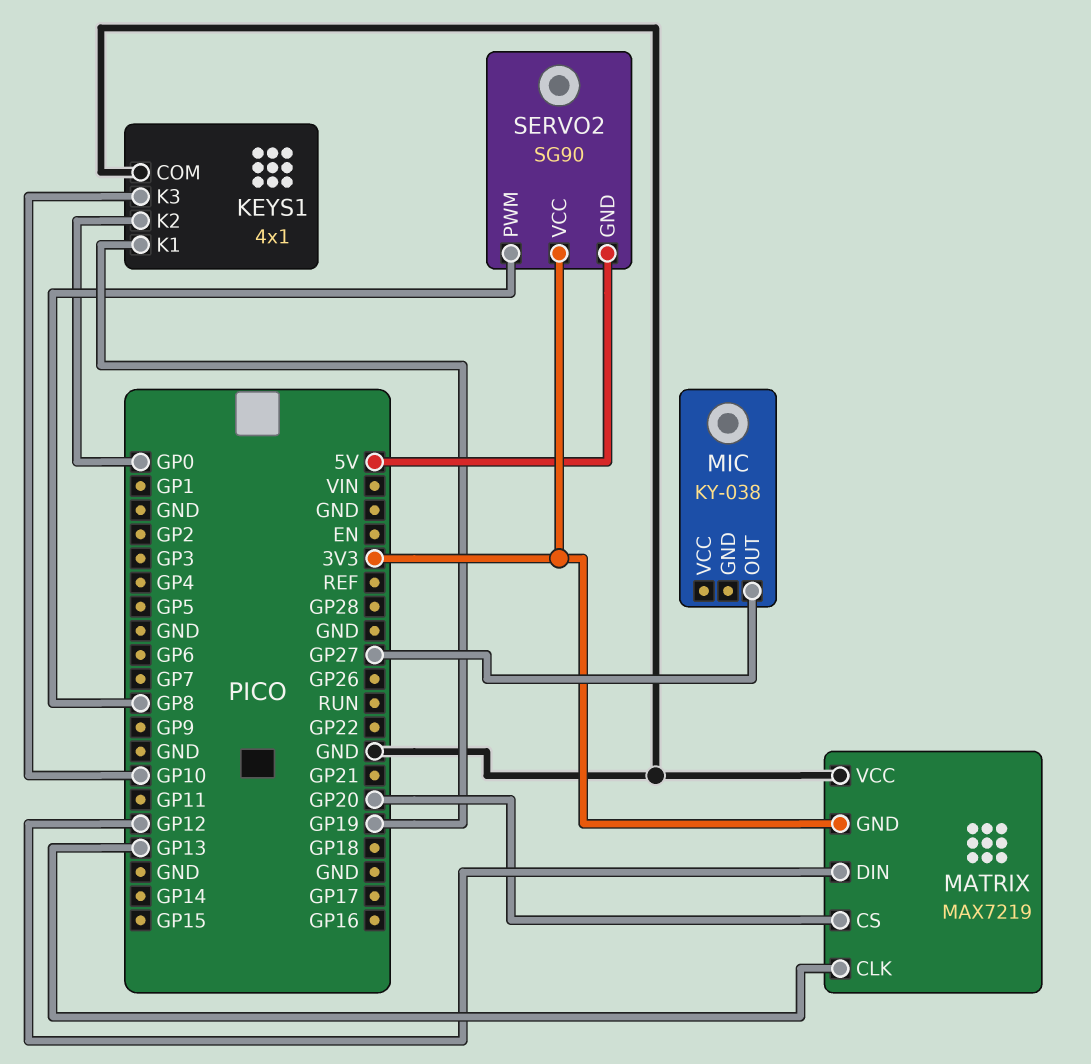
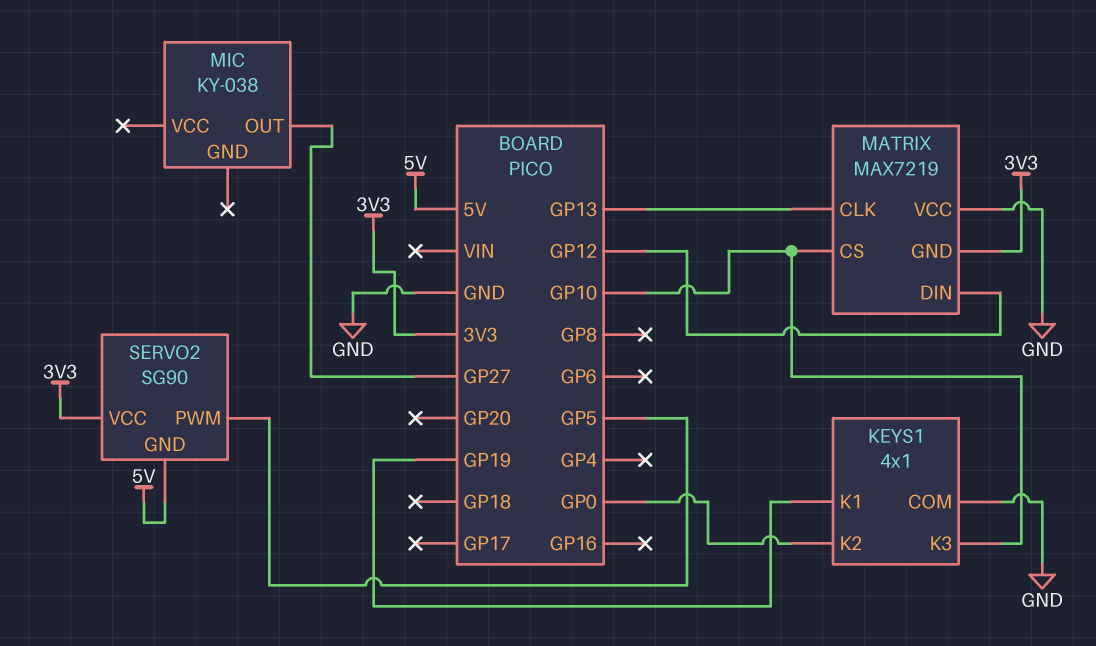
MATRIX pin CS: GP20 -> GP10
SERVO2 pin PWM: GP8 -> GP5

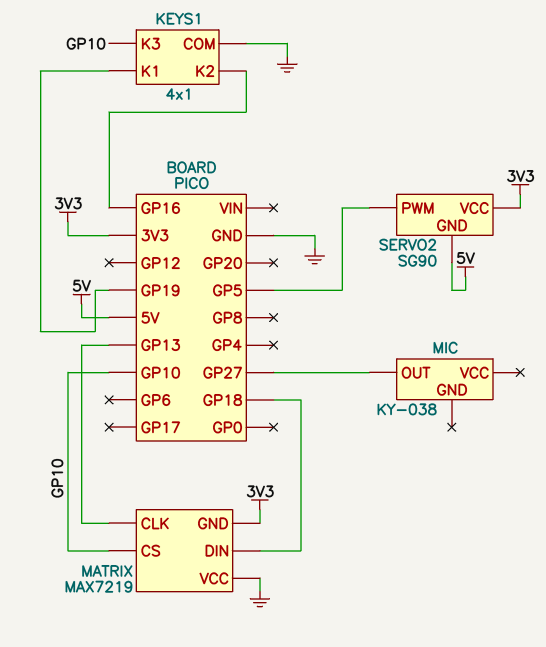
KEYS1 pin K2: GP0 -> GP16
MATRIX pin DIN: GP12 -> GP18

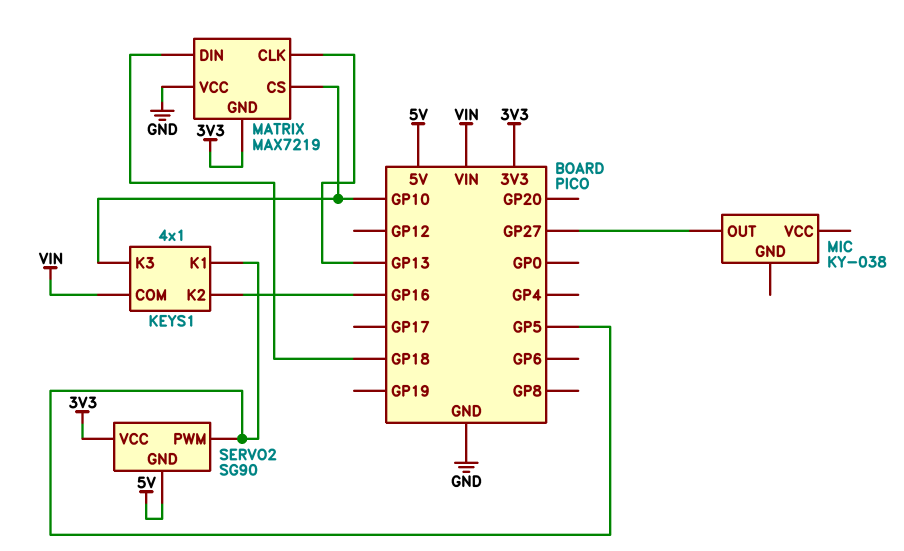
KEYS1 pin COM: GND -> VIN
KEYS1 pin K1: GP19 -> GP5

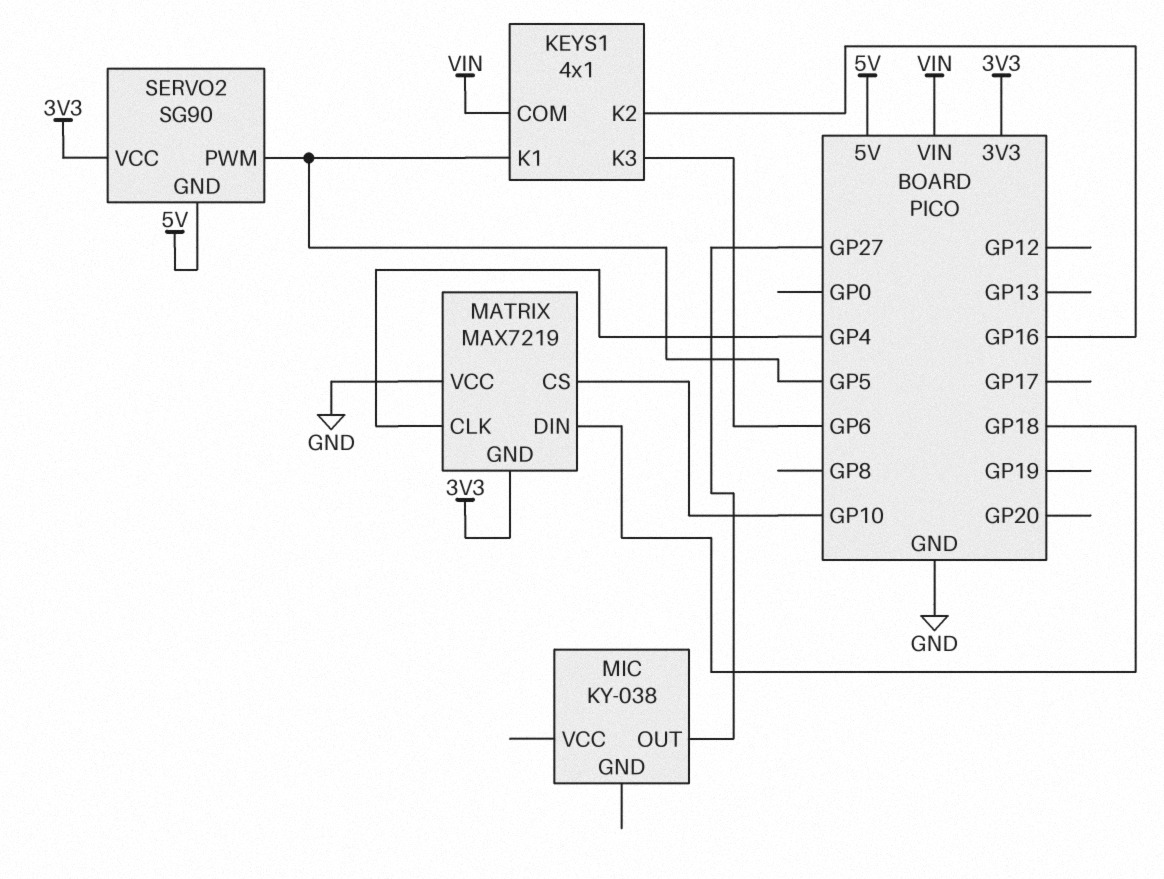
KEYS1 pin K3: GP10 -> GP6
MATRIX pin CLK: GP13 -> GP4

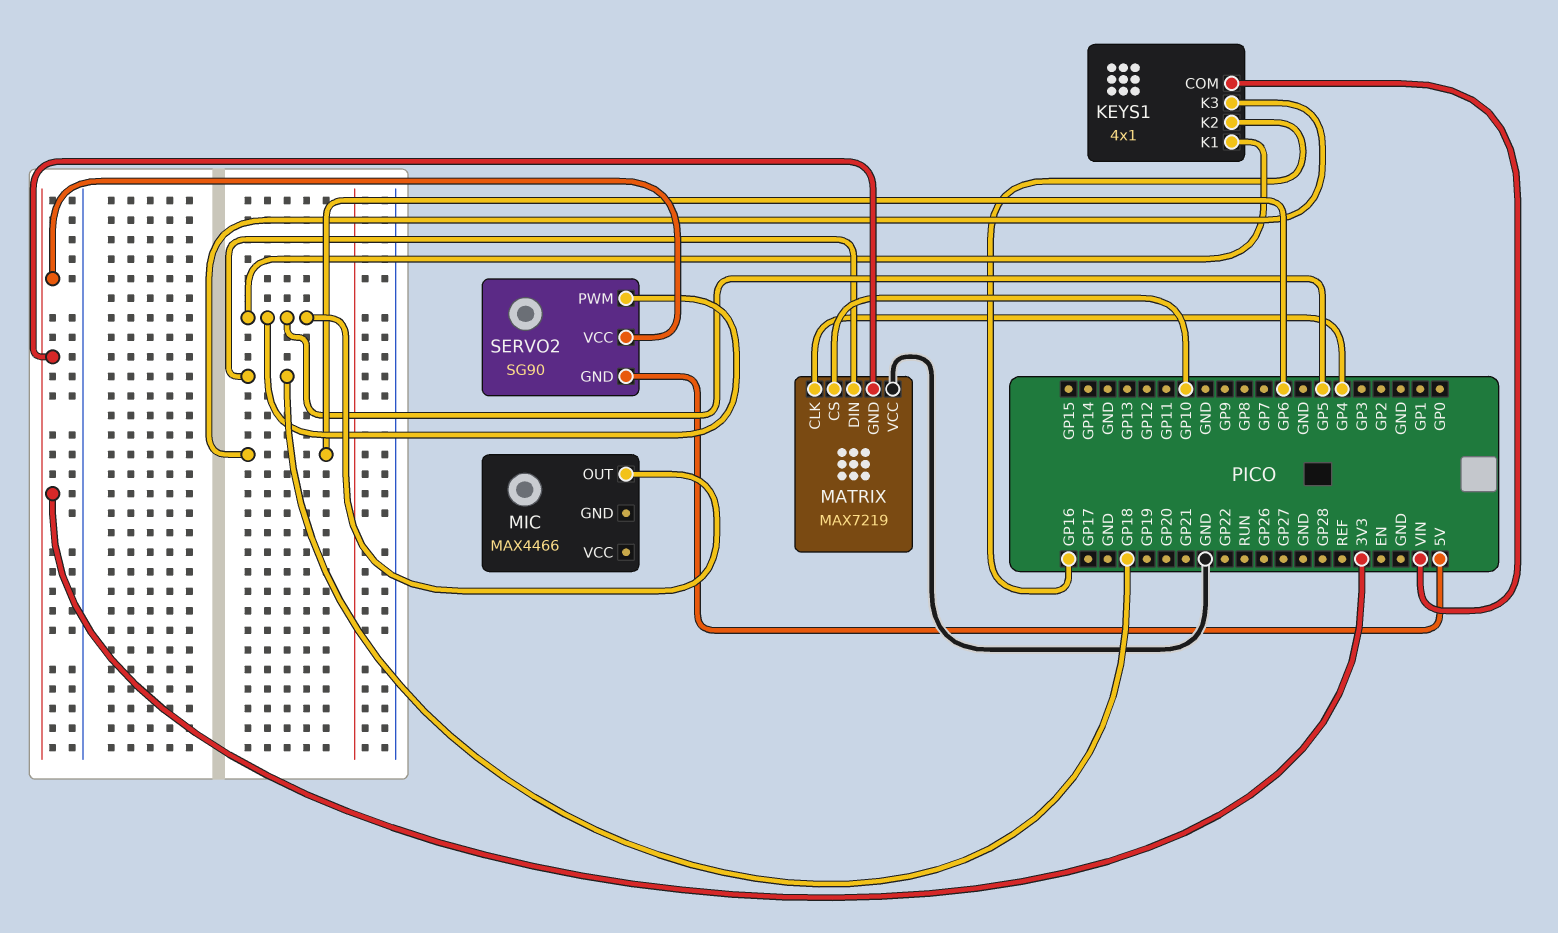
MIC: KY-038 -> MAX4466
MIC pin OUT: GP27 -> GP5

